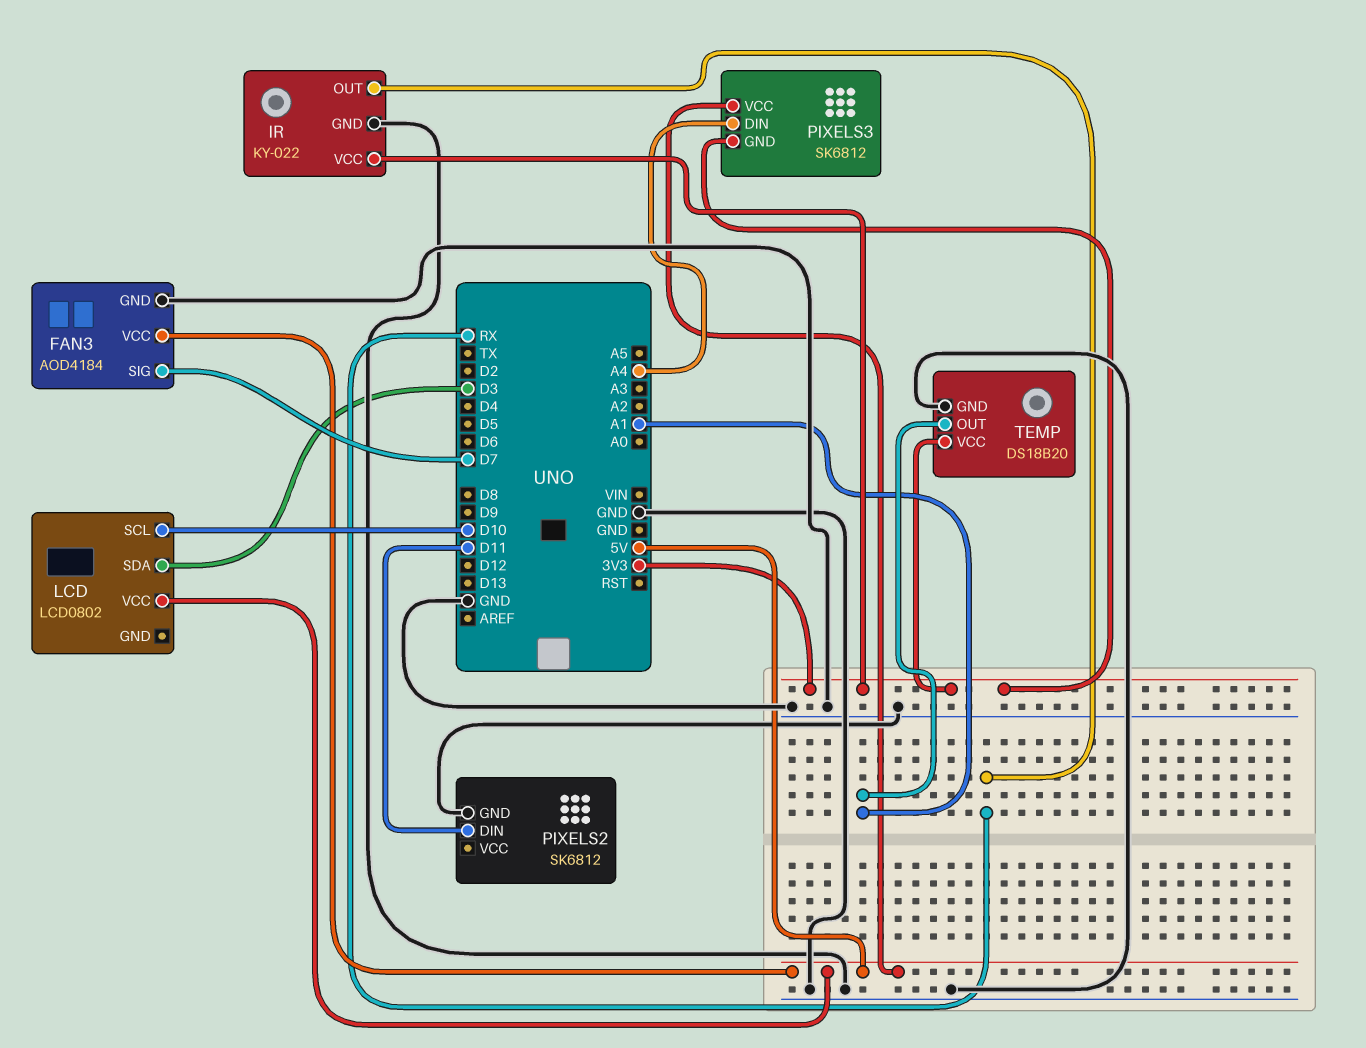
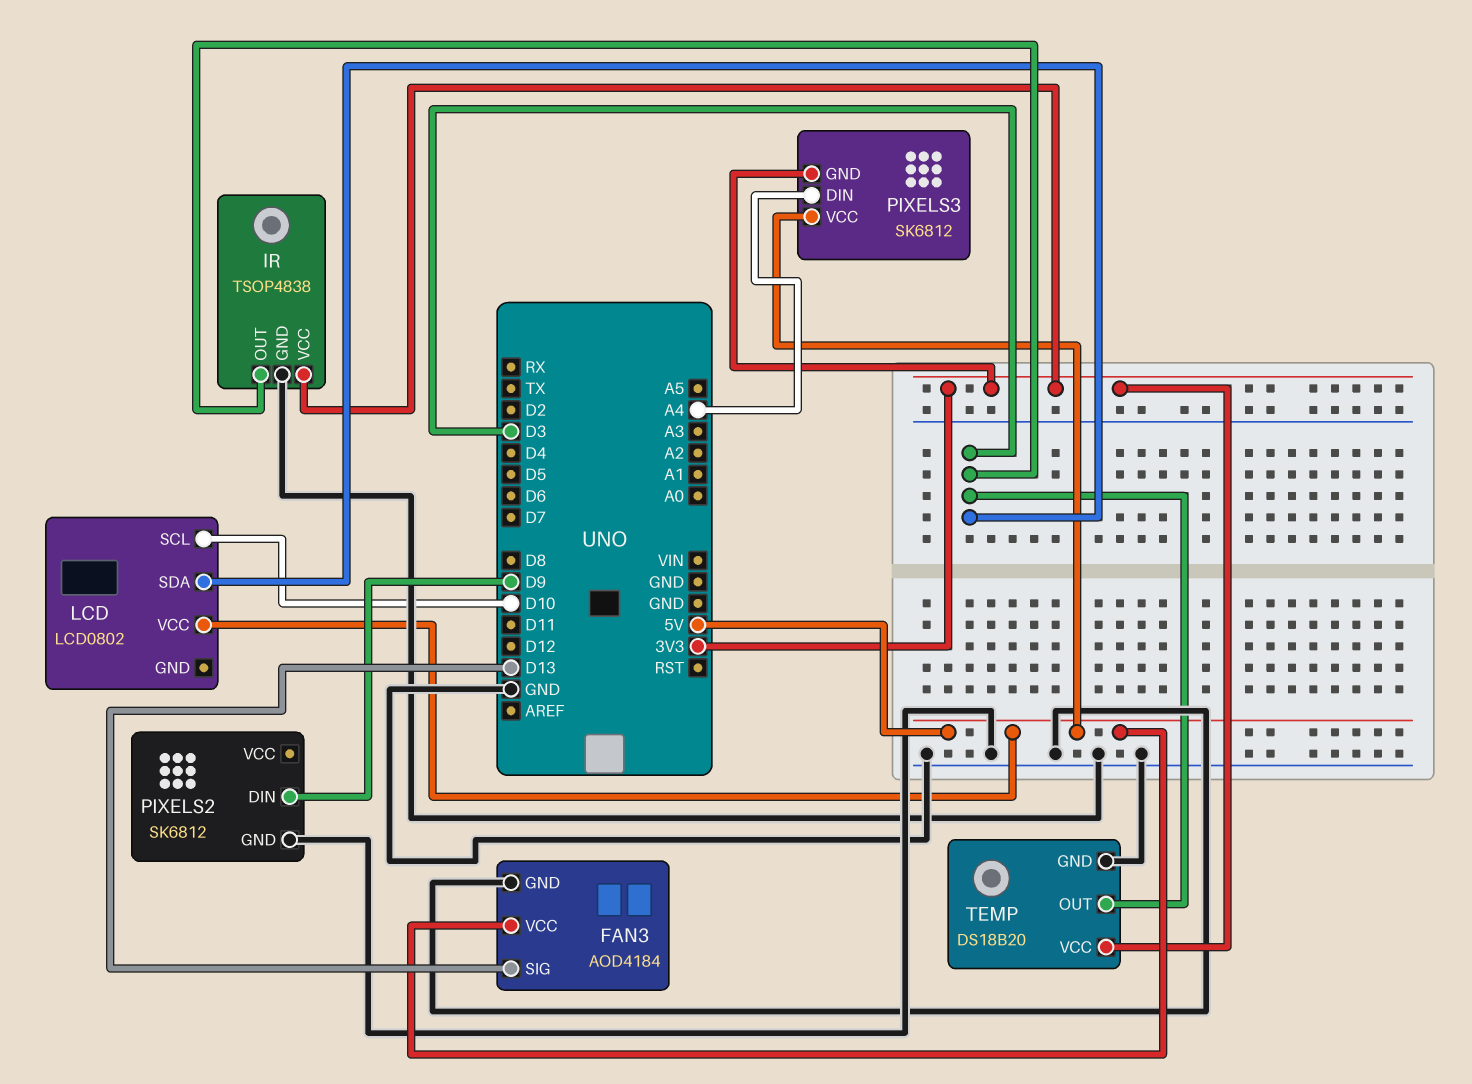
FAN3 pin SIG: D7 -> D13
IR: KY-022 -> TSOP4838
IR pin OUT: RX -> D3
PIXELS2 pin DIN: D11 -> D9
TEMP pin OUT: A1 -> D3

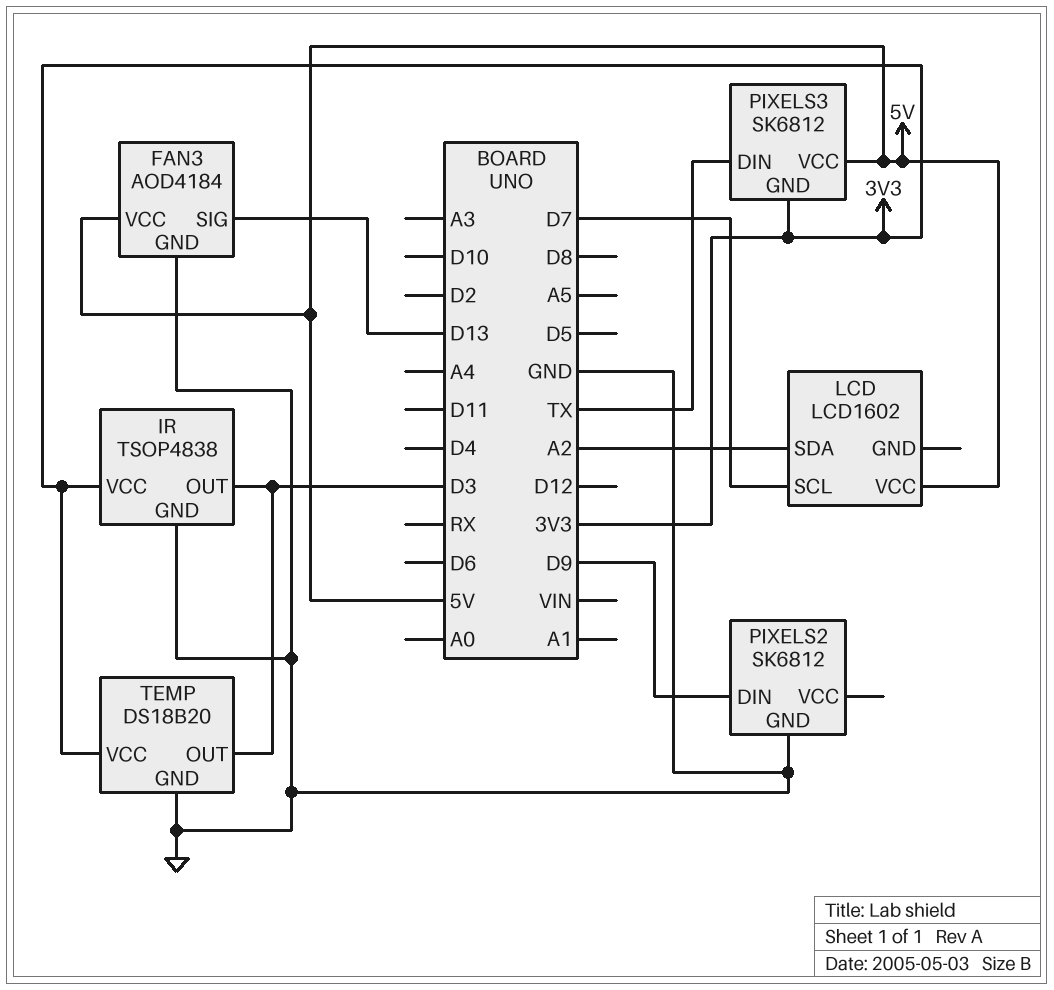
LCD: LCD0802 -> LCD1602
LCD pin SCL: D10 -> D7
LCD pin SDA: D3 -> A2
PIXELS3 pin DIN: A4 -> TX

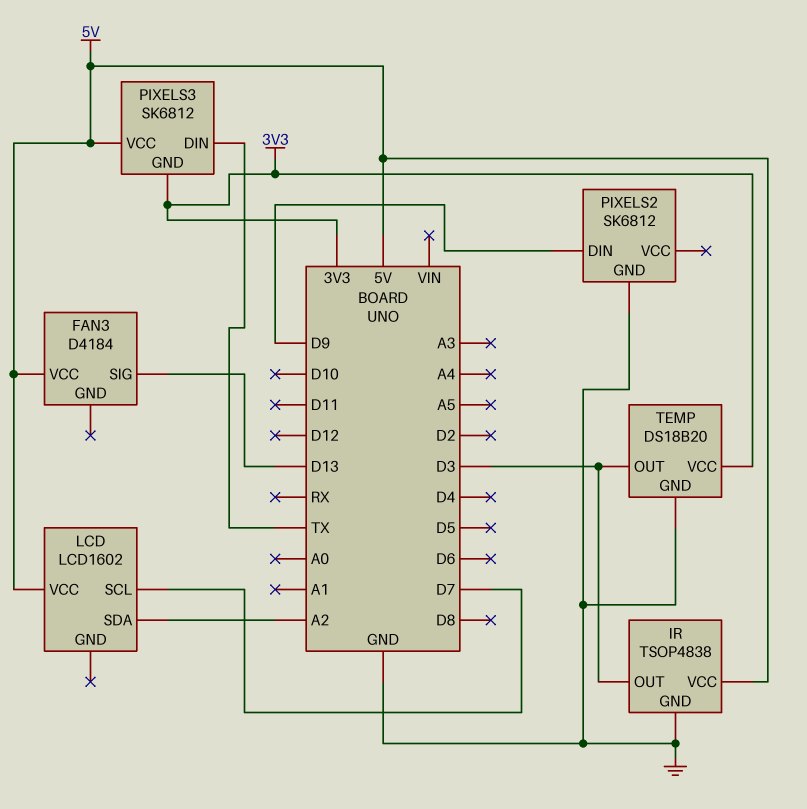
FAN3: AOD4184 -> D4184
FAN3 pin GND: GND -> none
IR pin VCC: 3V3 -> 5V

